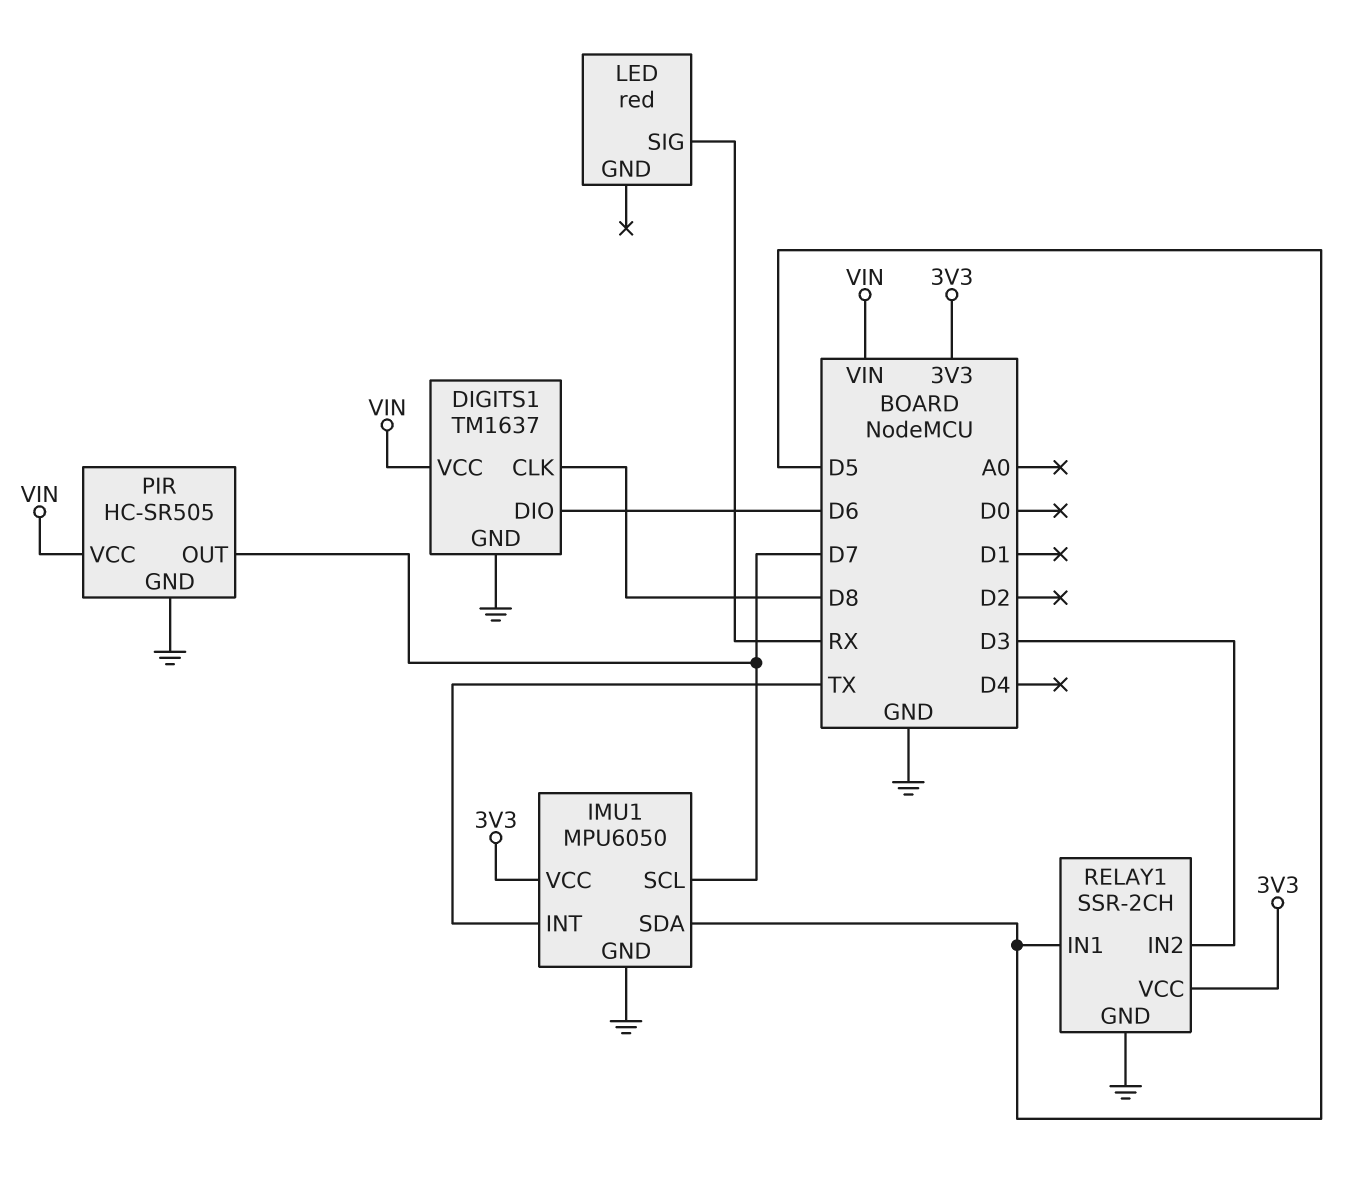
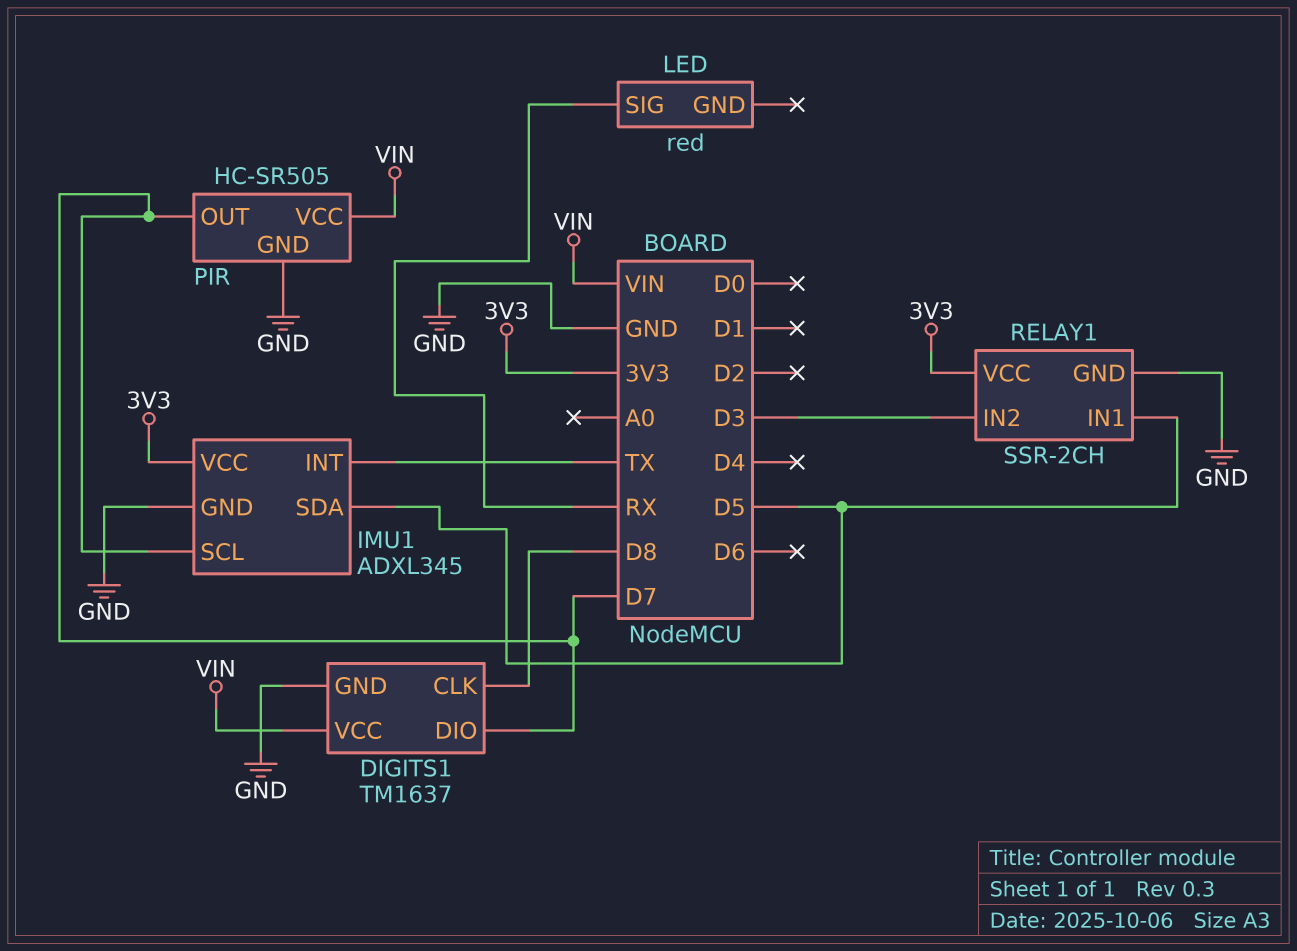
DIGITS1 pin DIO: D6 -> D7
IMU1: MPU6050 -> ADXL345

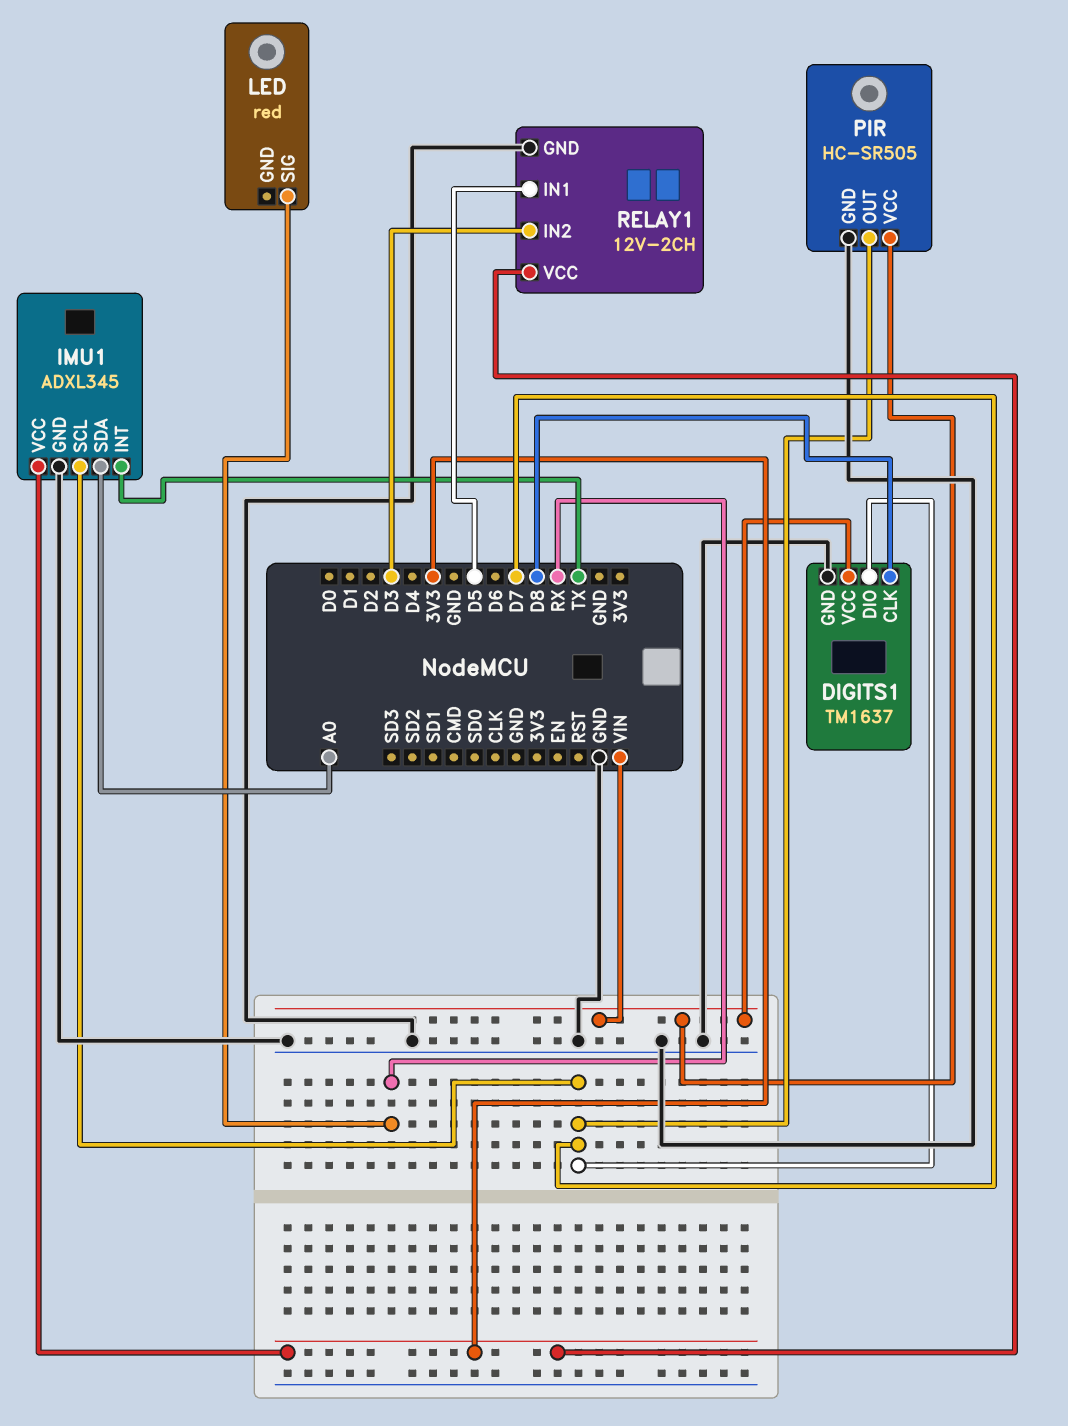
IMU1 pin SDA: D5 -> A0
RELAY1: SSR-2CH -> 12V-2CH

